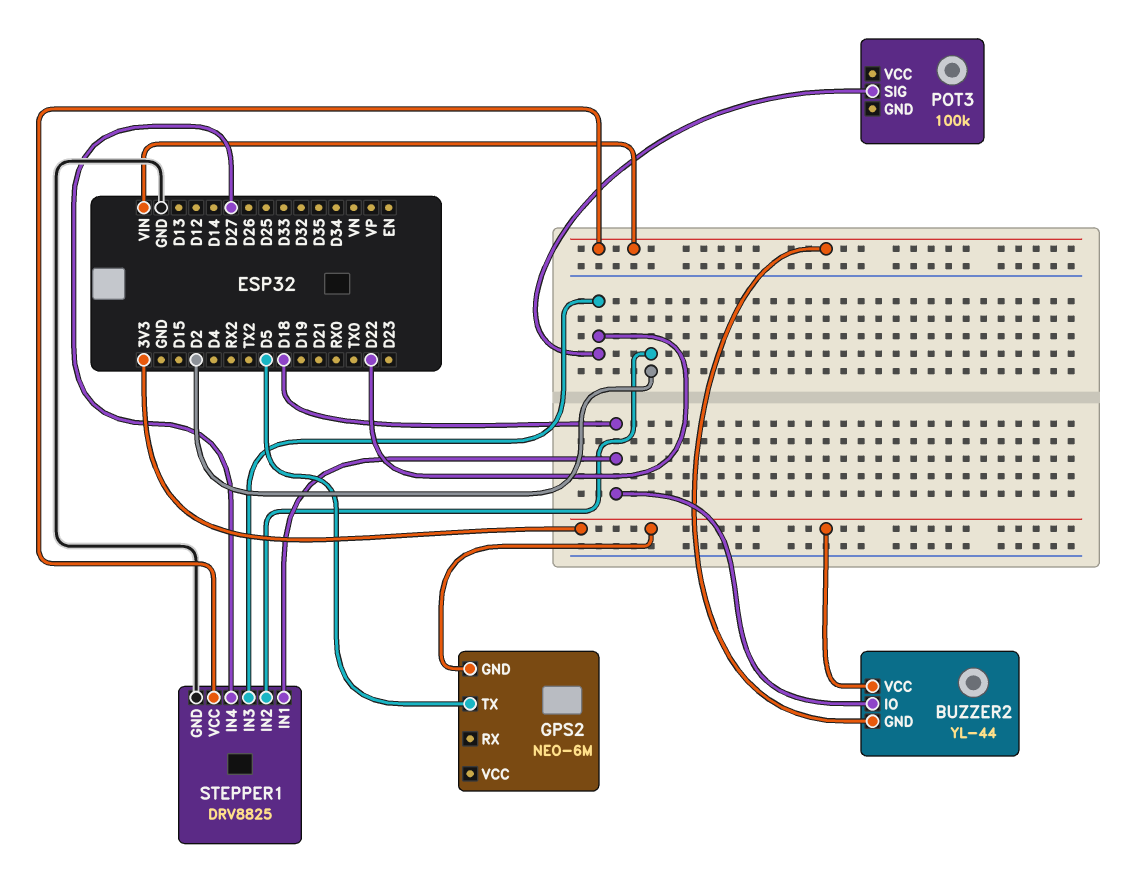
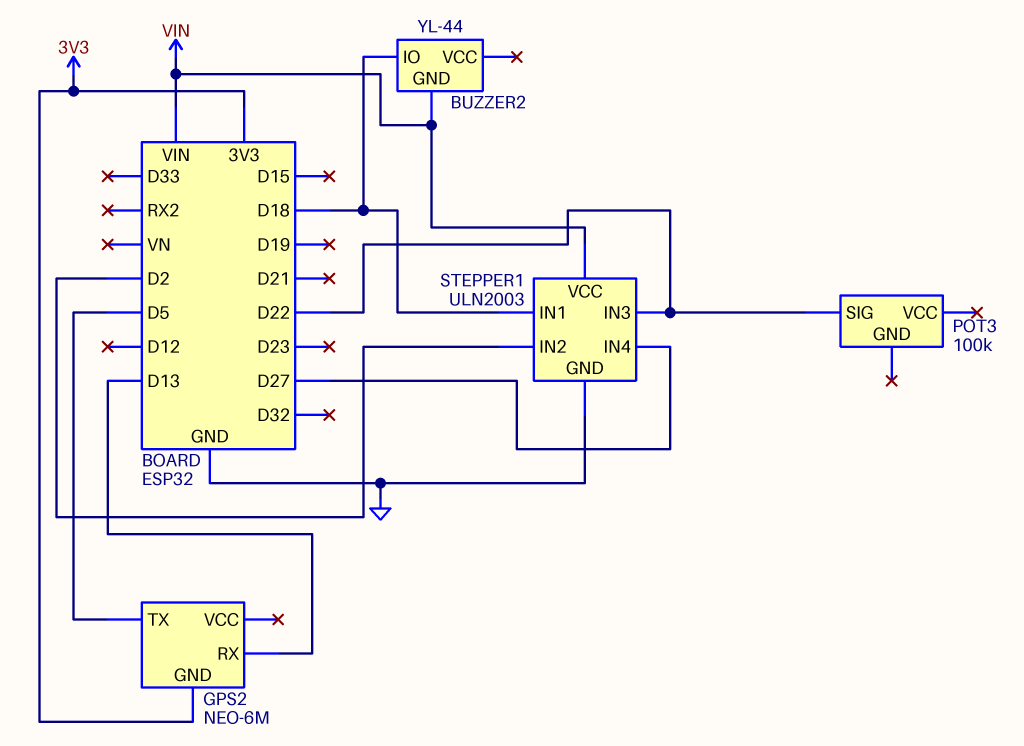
BUZZER2 pin VCC: 3V3 -> none
GPS2 pin RX: none -> D13
STEPPER1: DRV8825 -> ULN2003

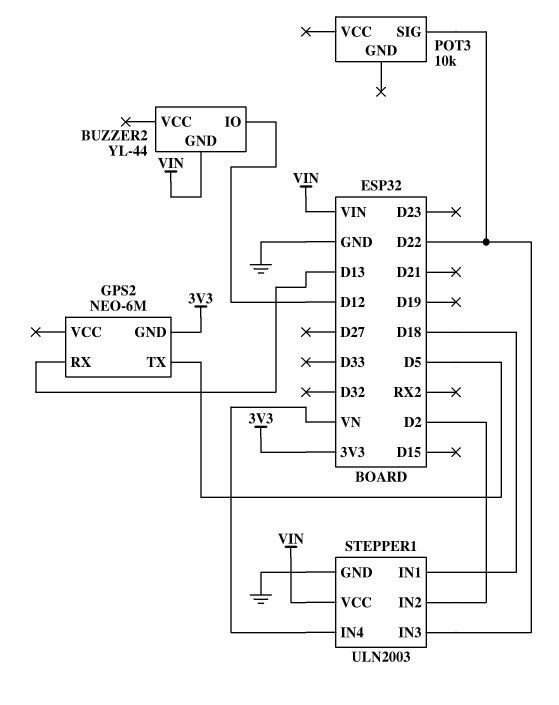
BUZZER2 pin IO: D18 -> D12
POT3: 100k -> 10k
STEPPER1 pin IN4: D27 -> VN

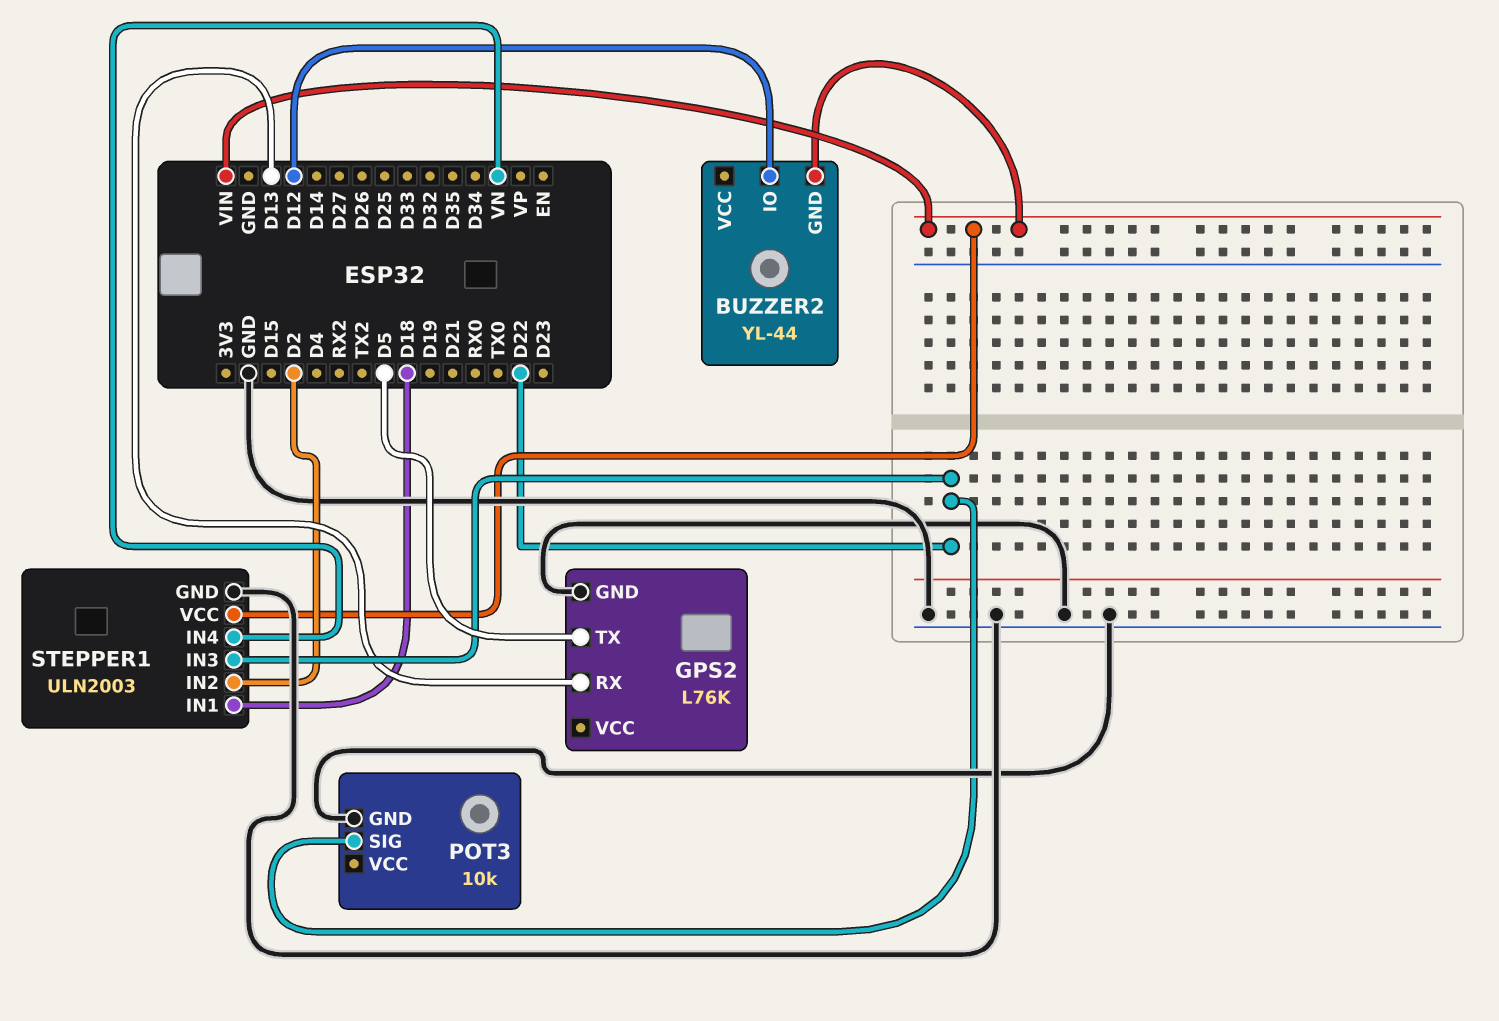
GPS2: NEO-6M -> L76K
GPS2 pin GND: 3V3 -> GND
POT3 pin GND: none -> GND

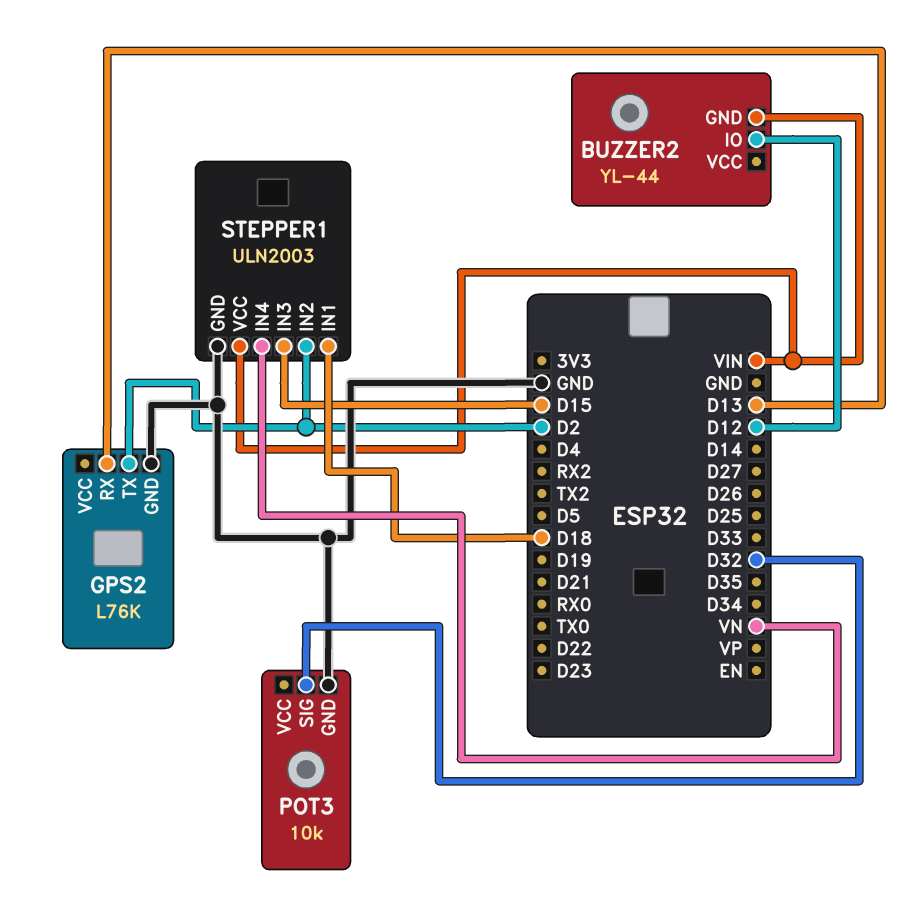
GPS2 pin TX: D5 -> D2
POT3 pin SIG: D22 -> D32
STEPPER1 pin IN3: D22 -> D15

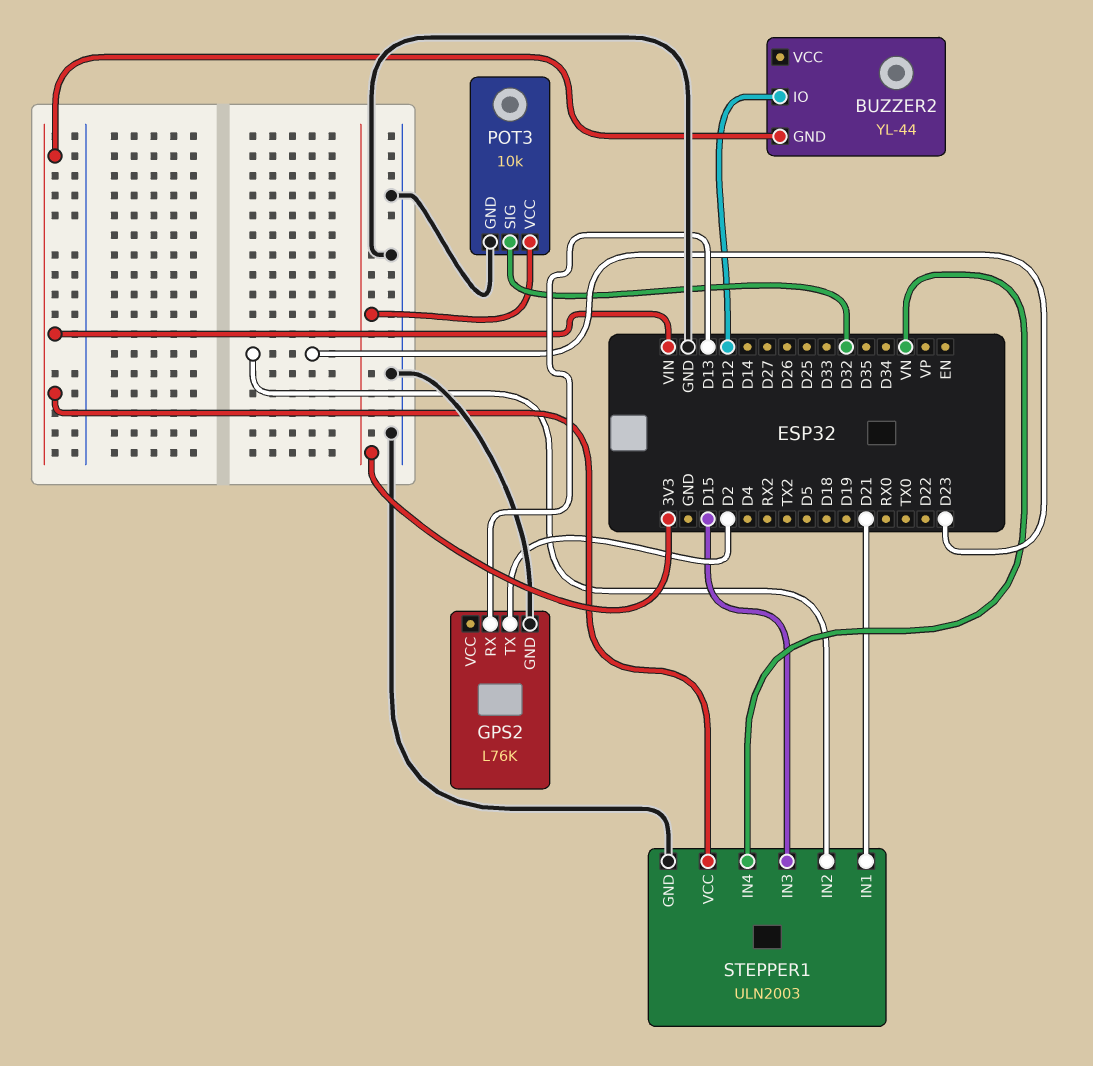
POT3 pin VCC: none -> 3V3
STEPPER1 pin IN1: D18 -> D21
STEPPER1 pin IN2: D2 -> D23

